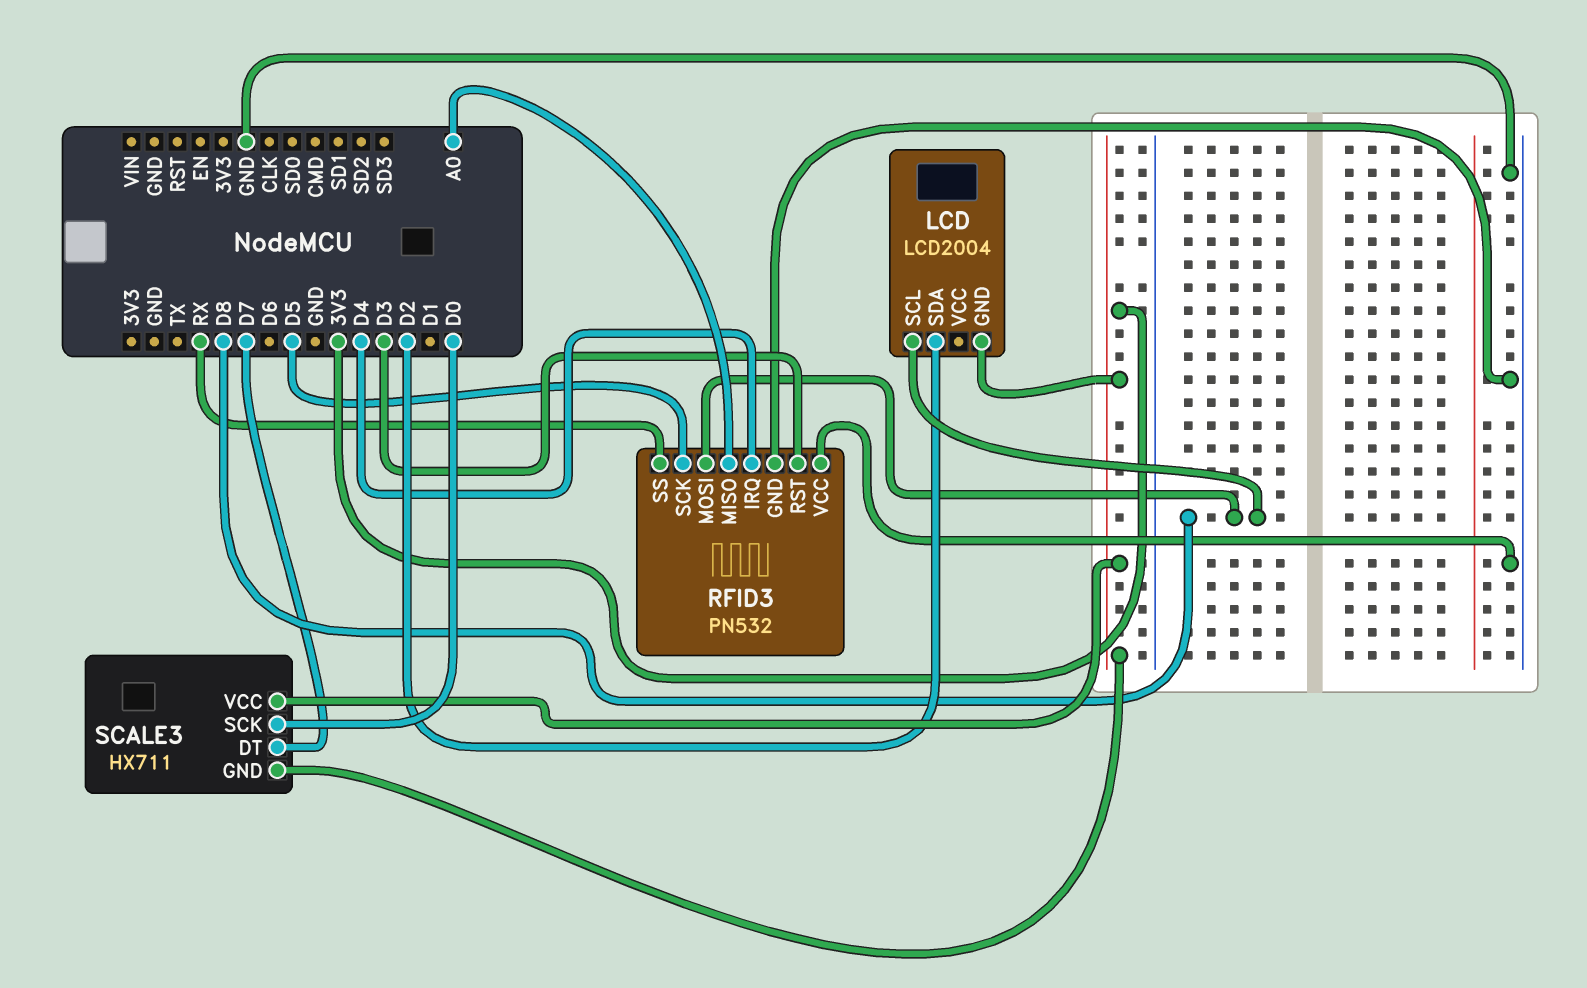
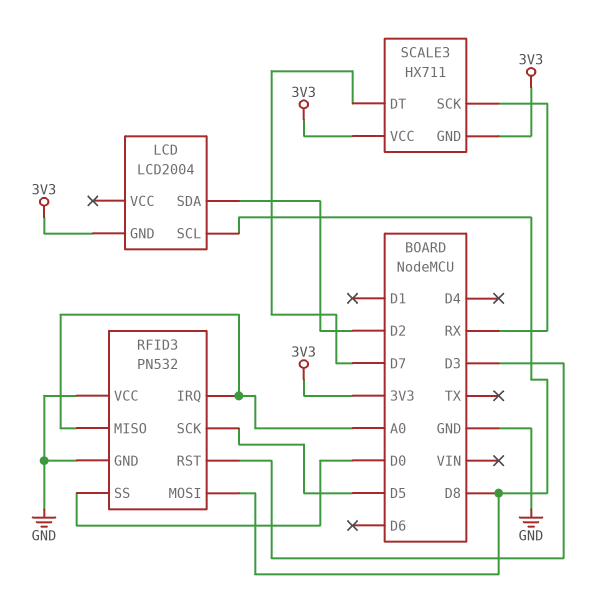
RFID3 pin IRQ: D4 -> A0
RFID3 pin SS: RX -> D0
SCALE3 pin SCK: D0 -> RX

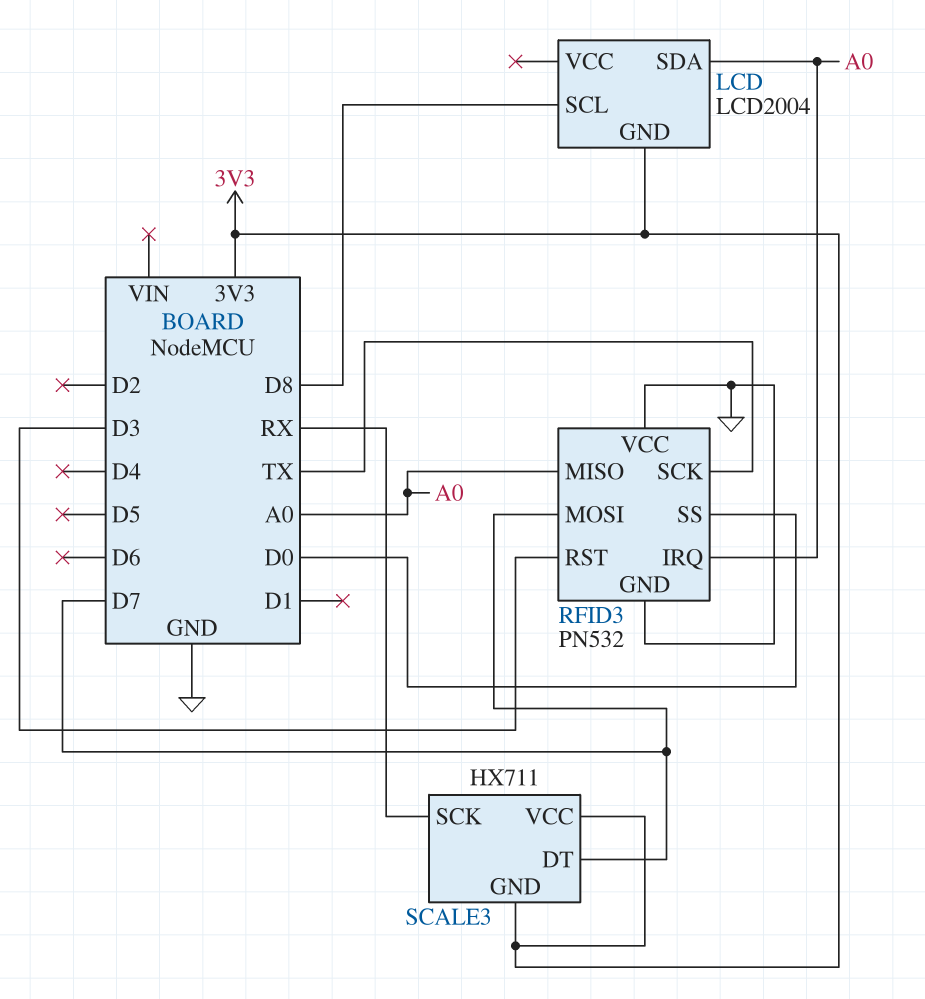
LCD pin SDA: D2 -> A0
RFID3 pin MOSI: D8 -> D7
RFID3 pin SCK: D5 -> TX

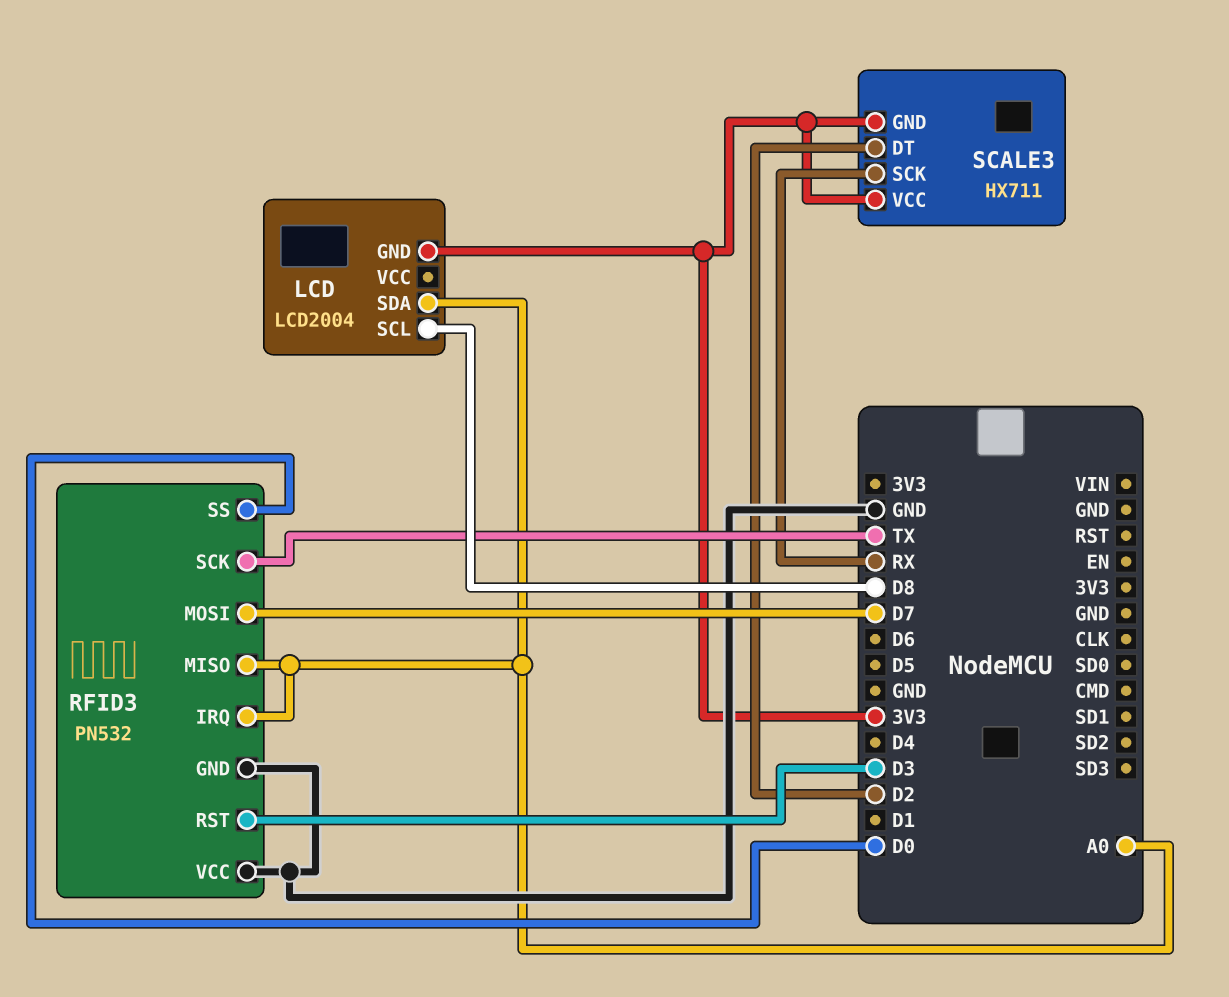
SCALE3 pin DT: D7 -> D2

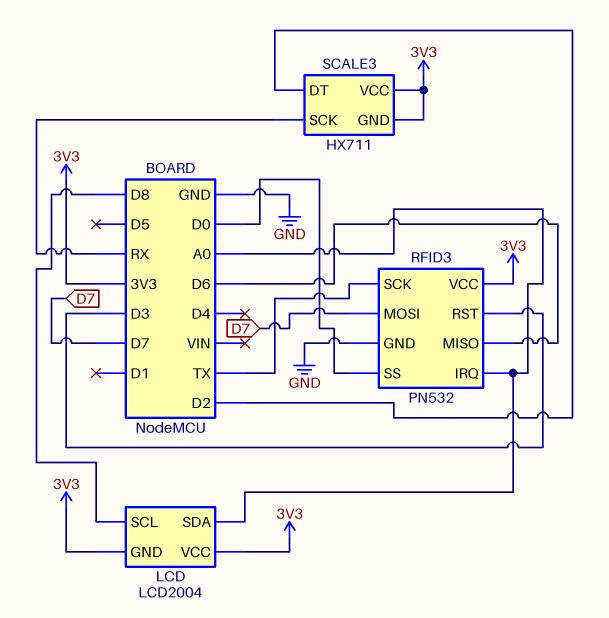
LCD pin VCC: none -> 3V3
RFID3 pin MISO: A0 -> D6
RFID3 pin VCC: GND -> 3V3

